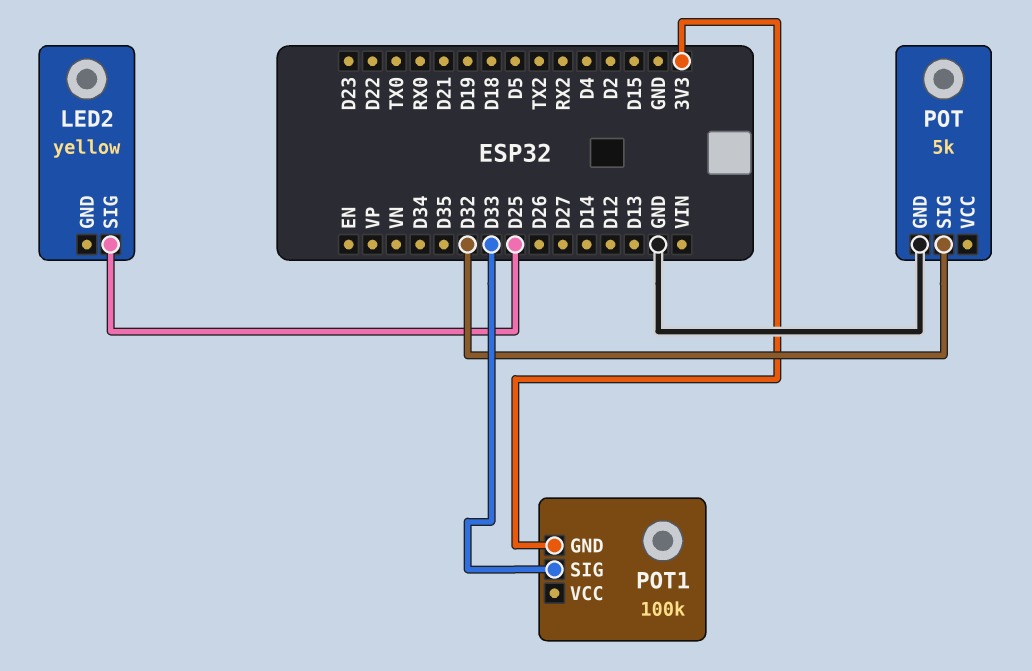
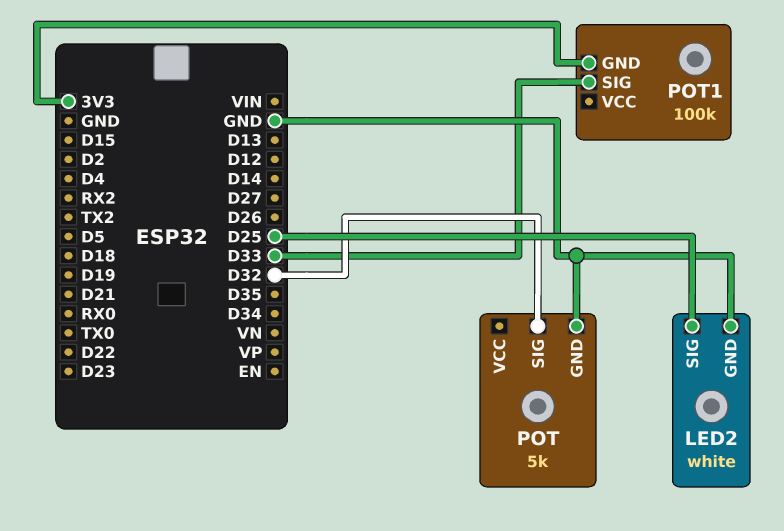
LED2: yellow -> white
LED2 pin GND: none -> GND

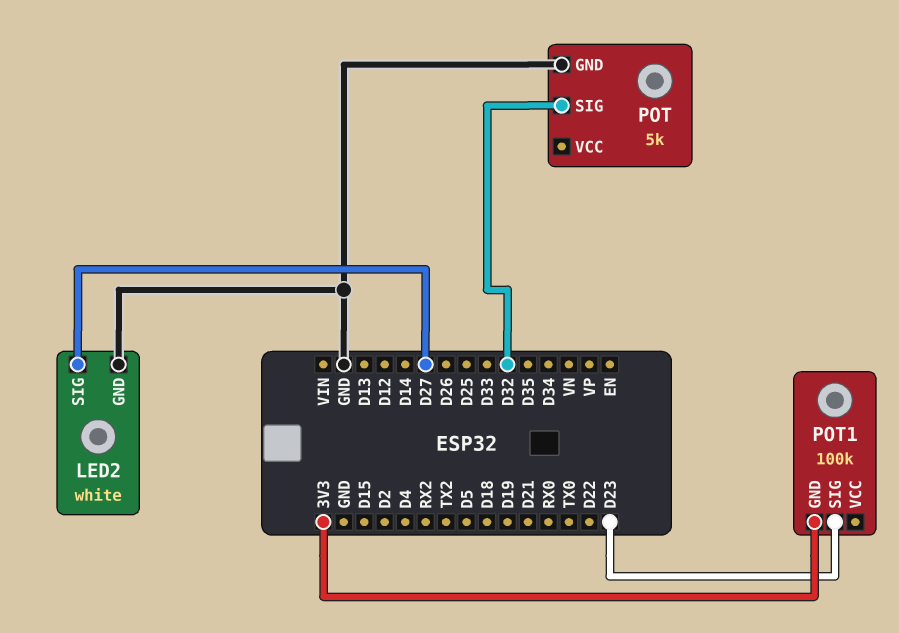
LED2 pin SIG: D25 -> D27
POT1 pin SIG: D33 -> D23

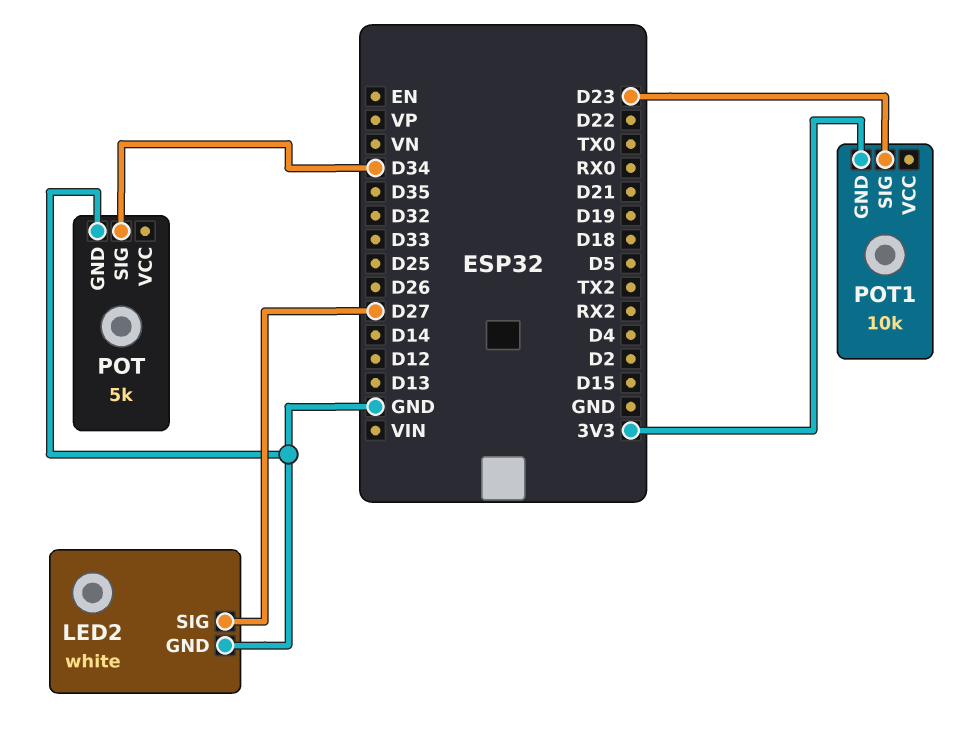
POT pin SIG: D32 -> D34
POT1: 100k -> 10k

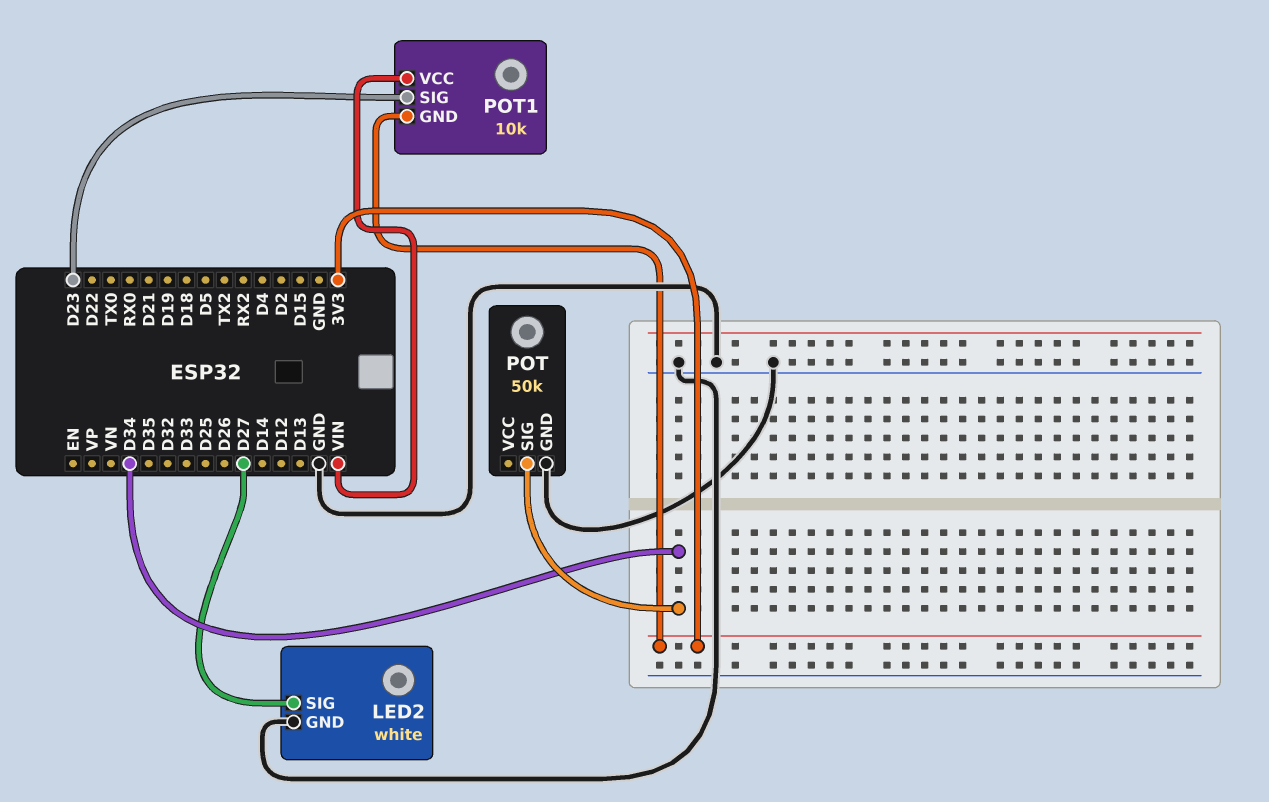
POT: 5k -> 50k
POT1 pin VCC: none -> VIN

